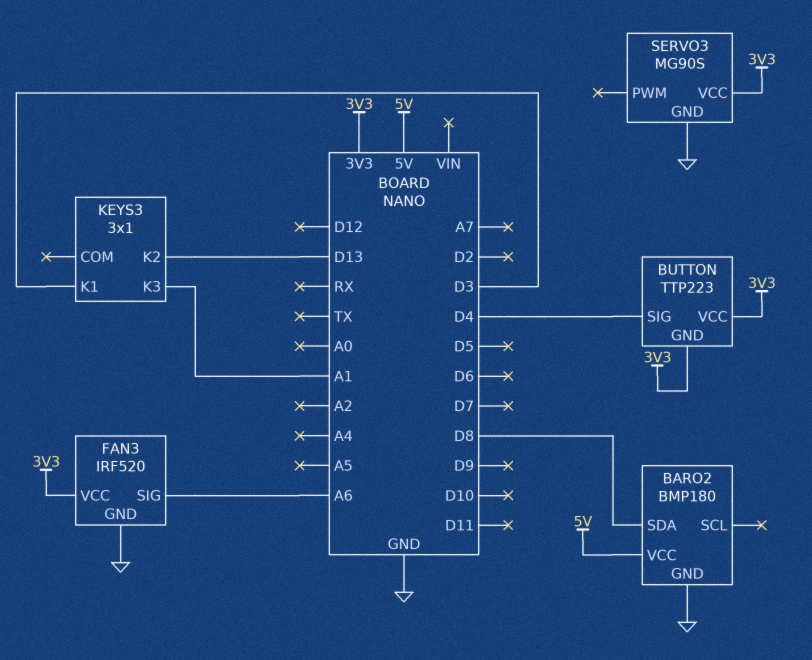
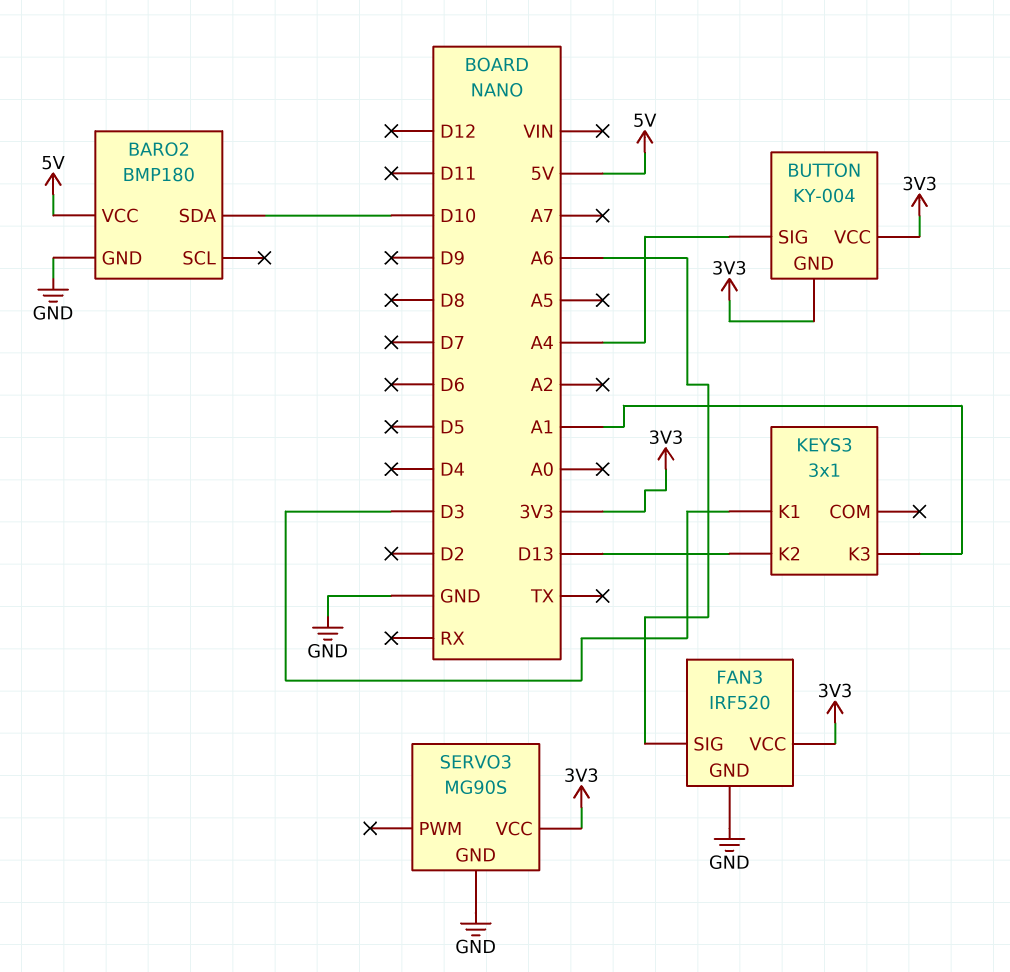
BARO2 pin SDA: D8 -> D10
BUTTON: TTP223 -> KY-004
BUTTON pin SIG: D4 -> A4

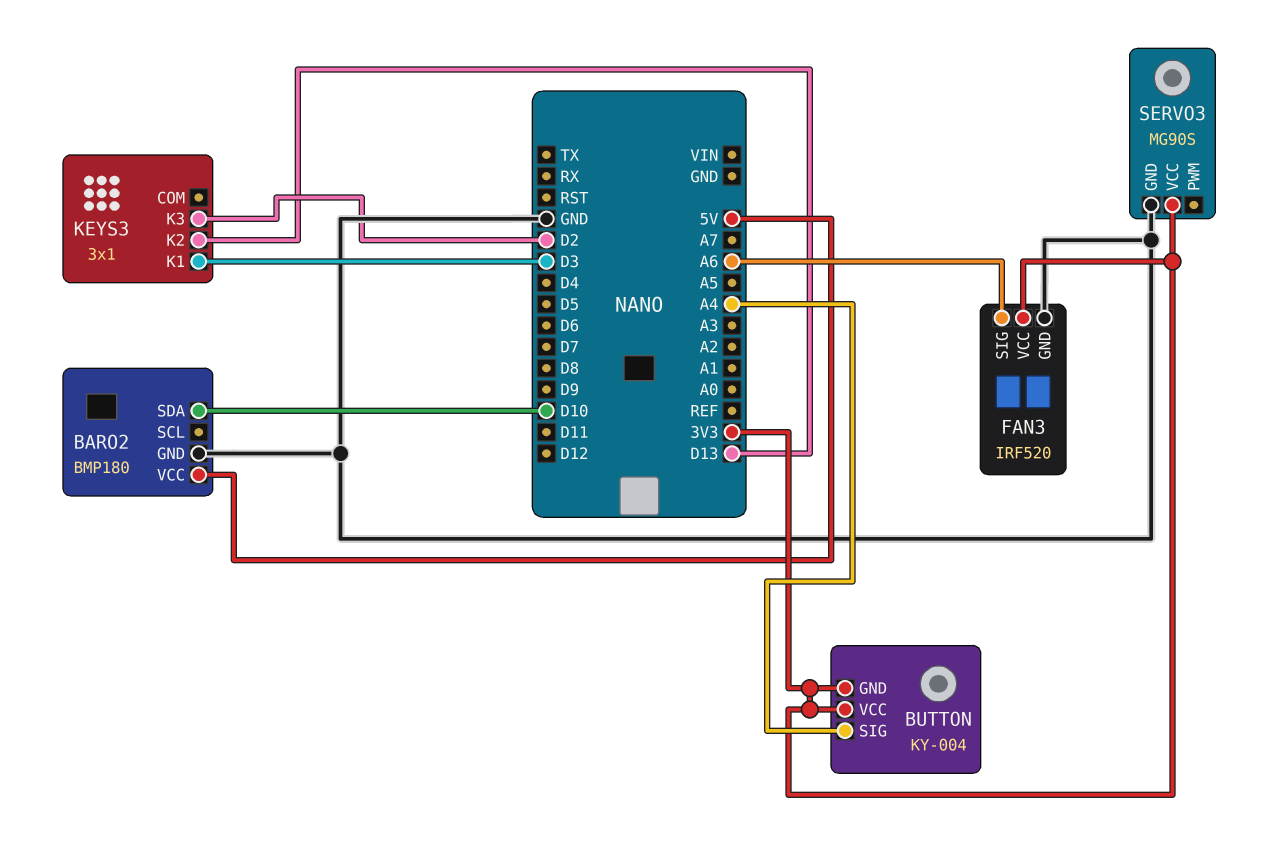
KEYS3 pin K3: A1 -> D2

